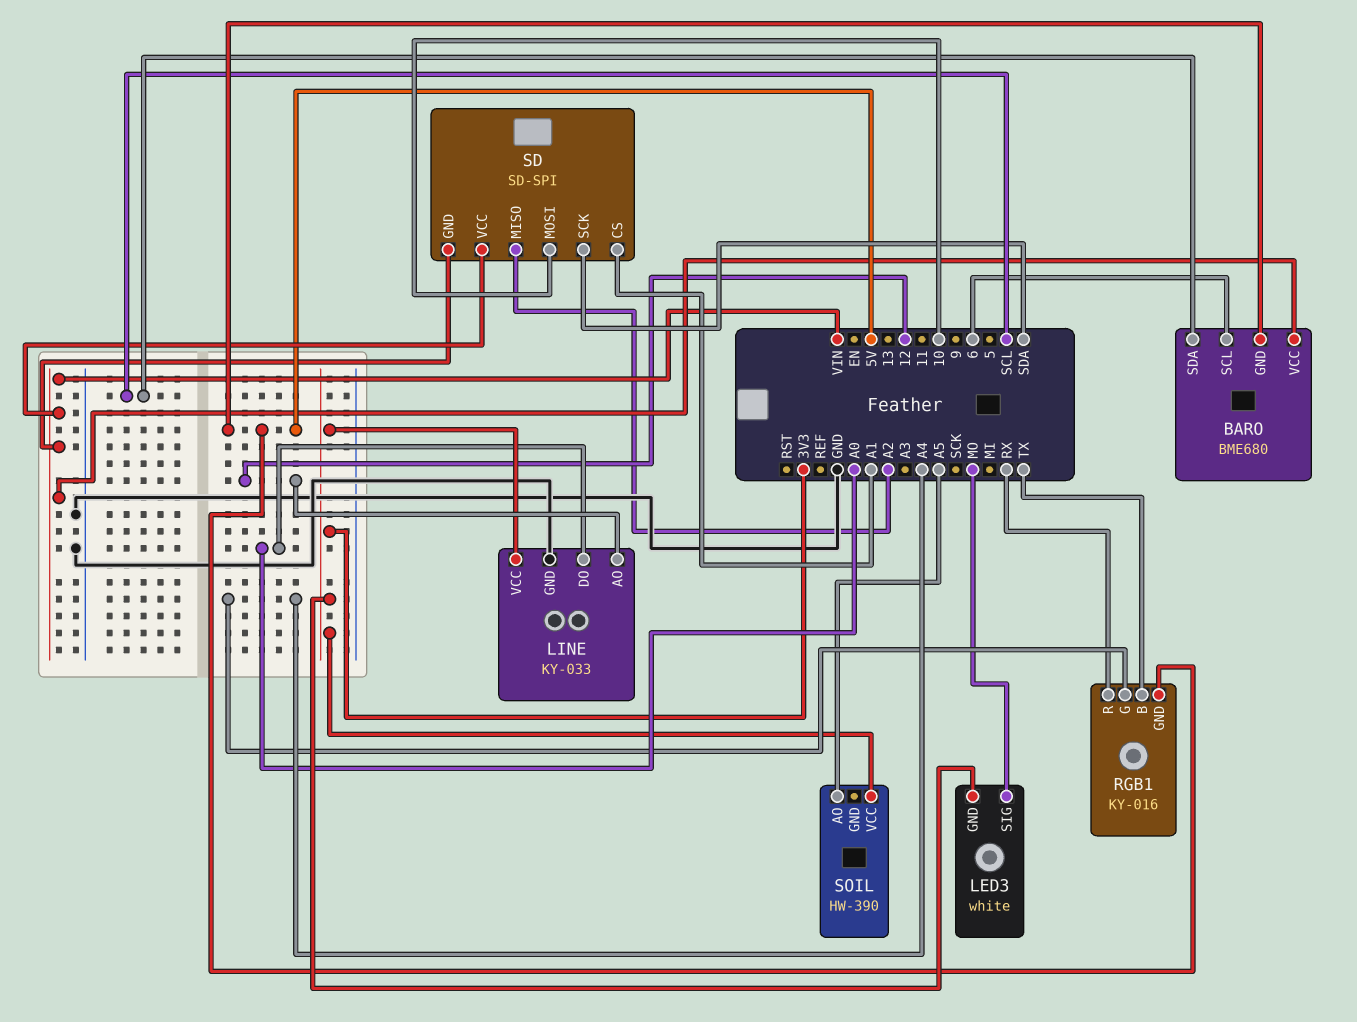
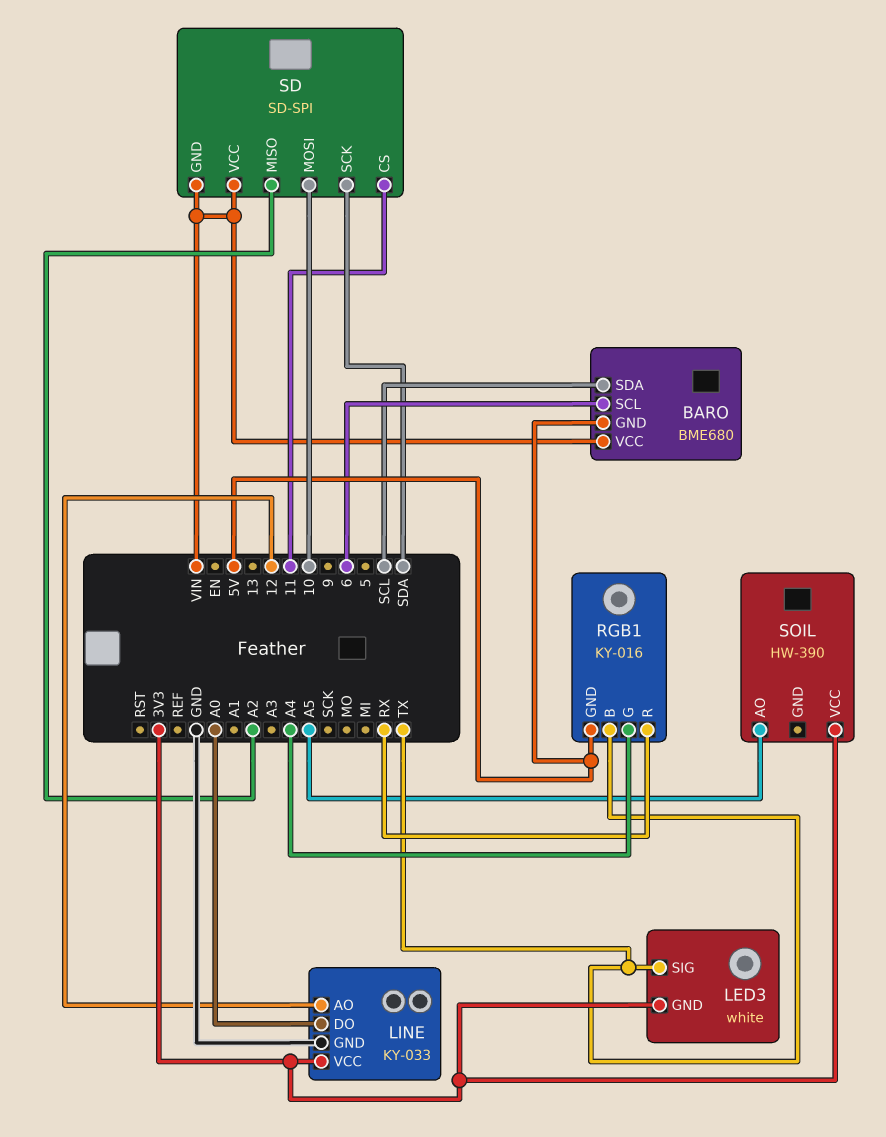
LED3 pin SIG: MO -> TX
SD pin CS: A1 -> 11

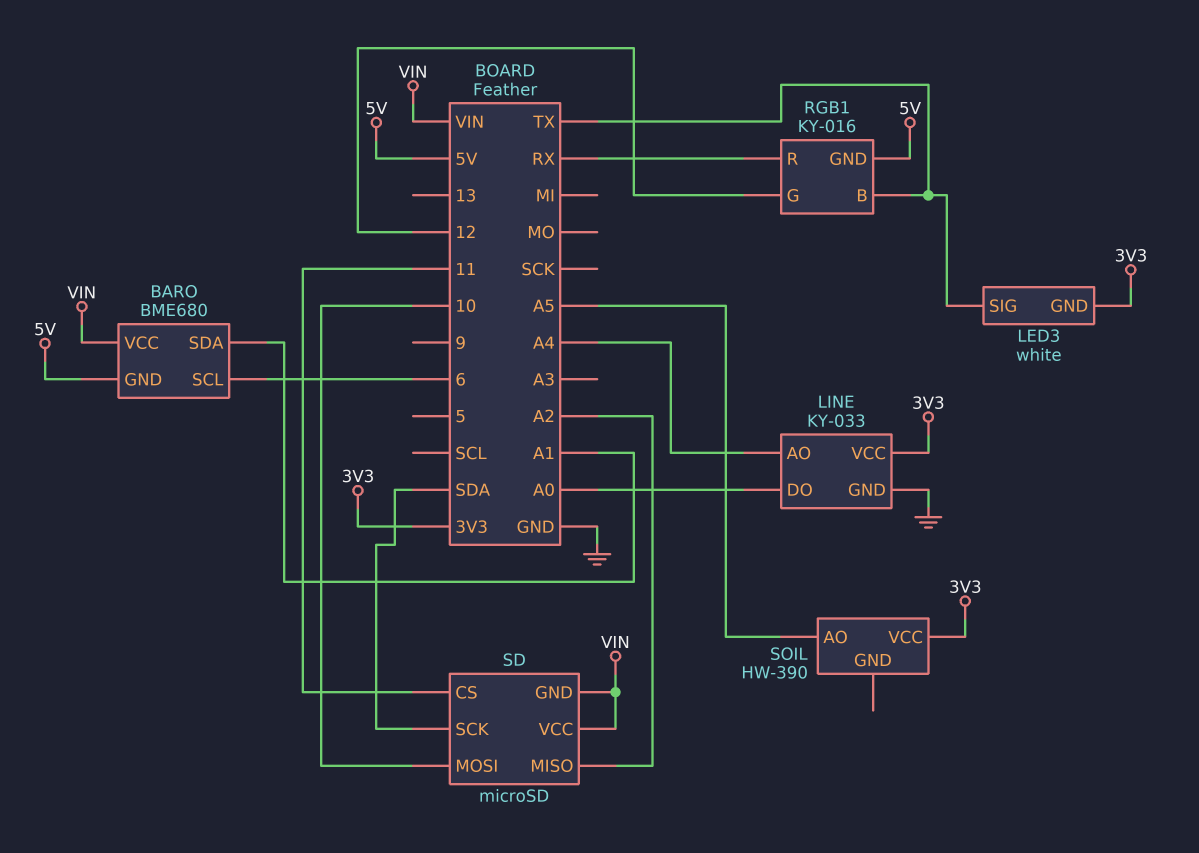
BARO pin SDA: SCL -> A1
LINE pin AO: 12 -> A4
RGB1 pin G: A4 -> 12
SD: SD-SPI -> microSD

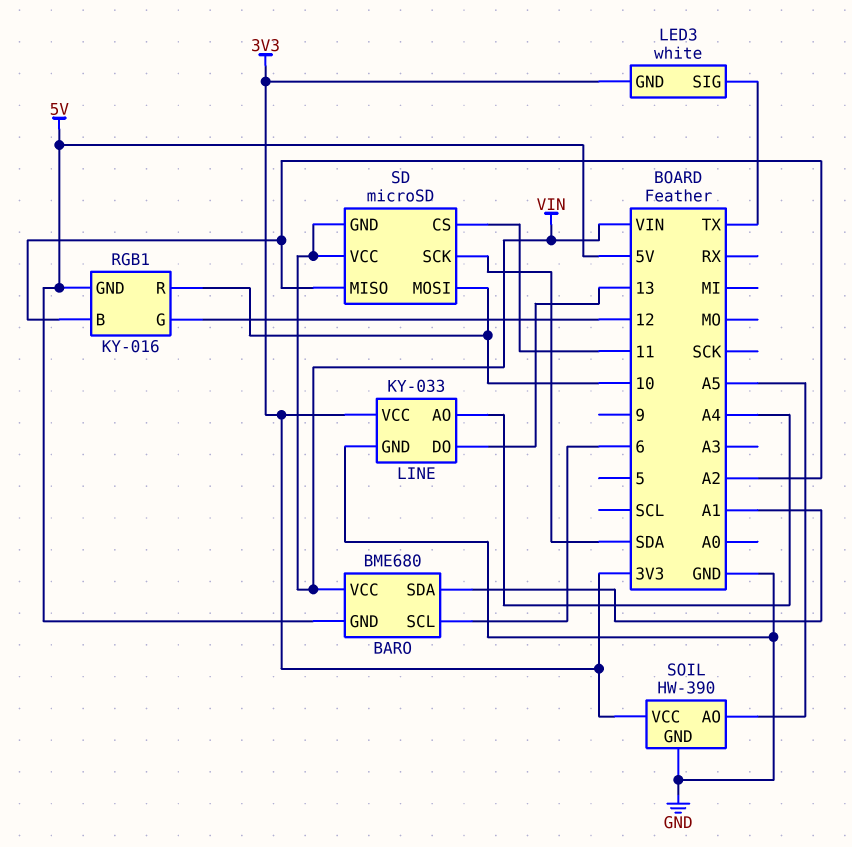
LINE pin DO: A0 -> 13
RGB1 pin B: TX -> A2
RGB1 pin R: RX -> 10
SOIL pin GND: none -> GND

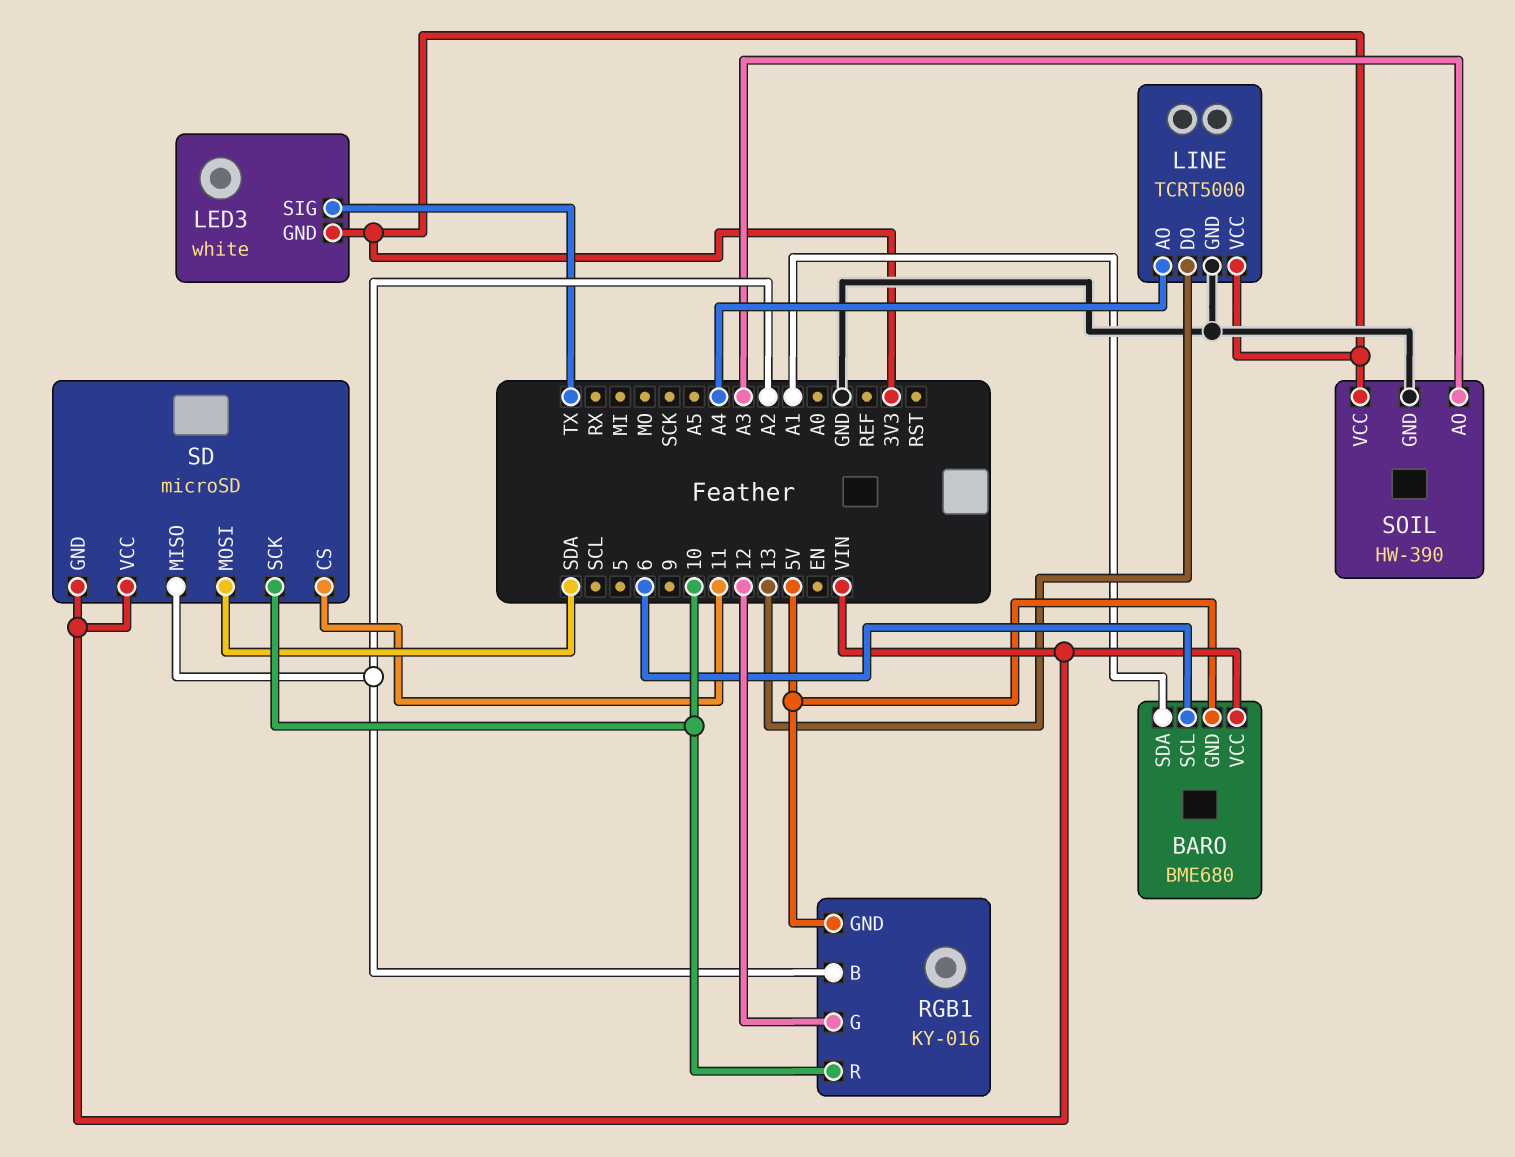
LINE: KY-033 -> TCRT5000
SD pin MOSI: 10 -> SDA
SD pin SCK: SDA -> 10
SOIL pin AO: A5 -> A3

